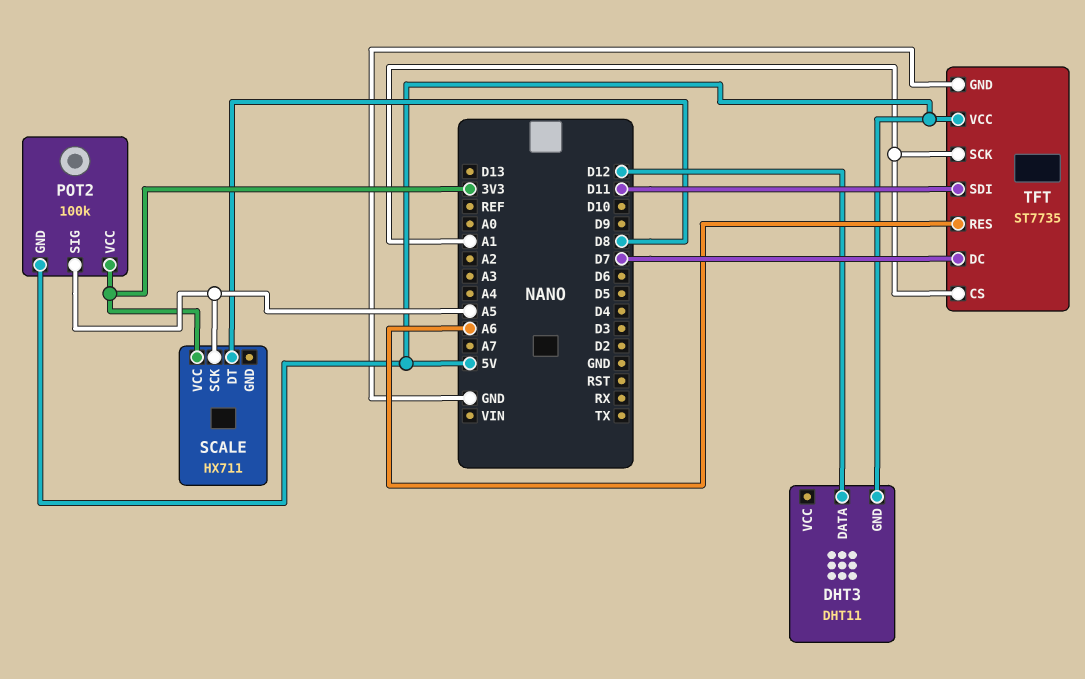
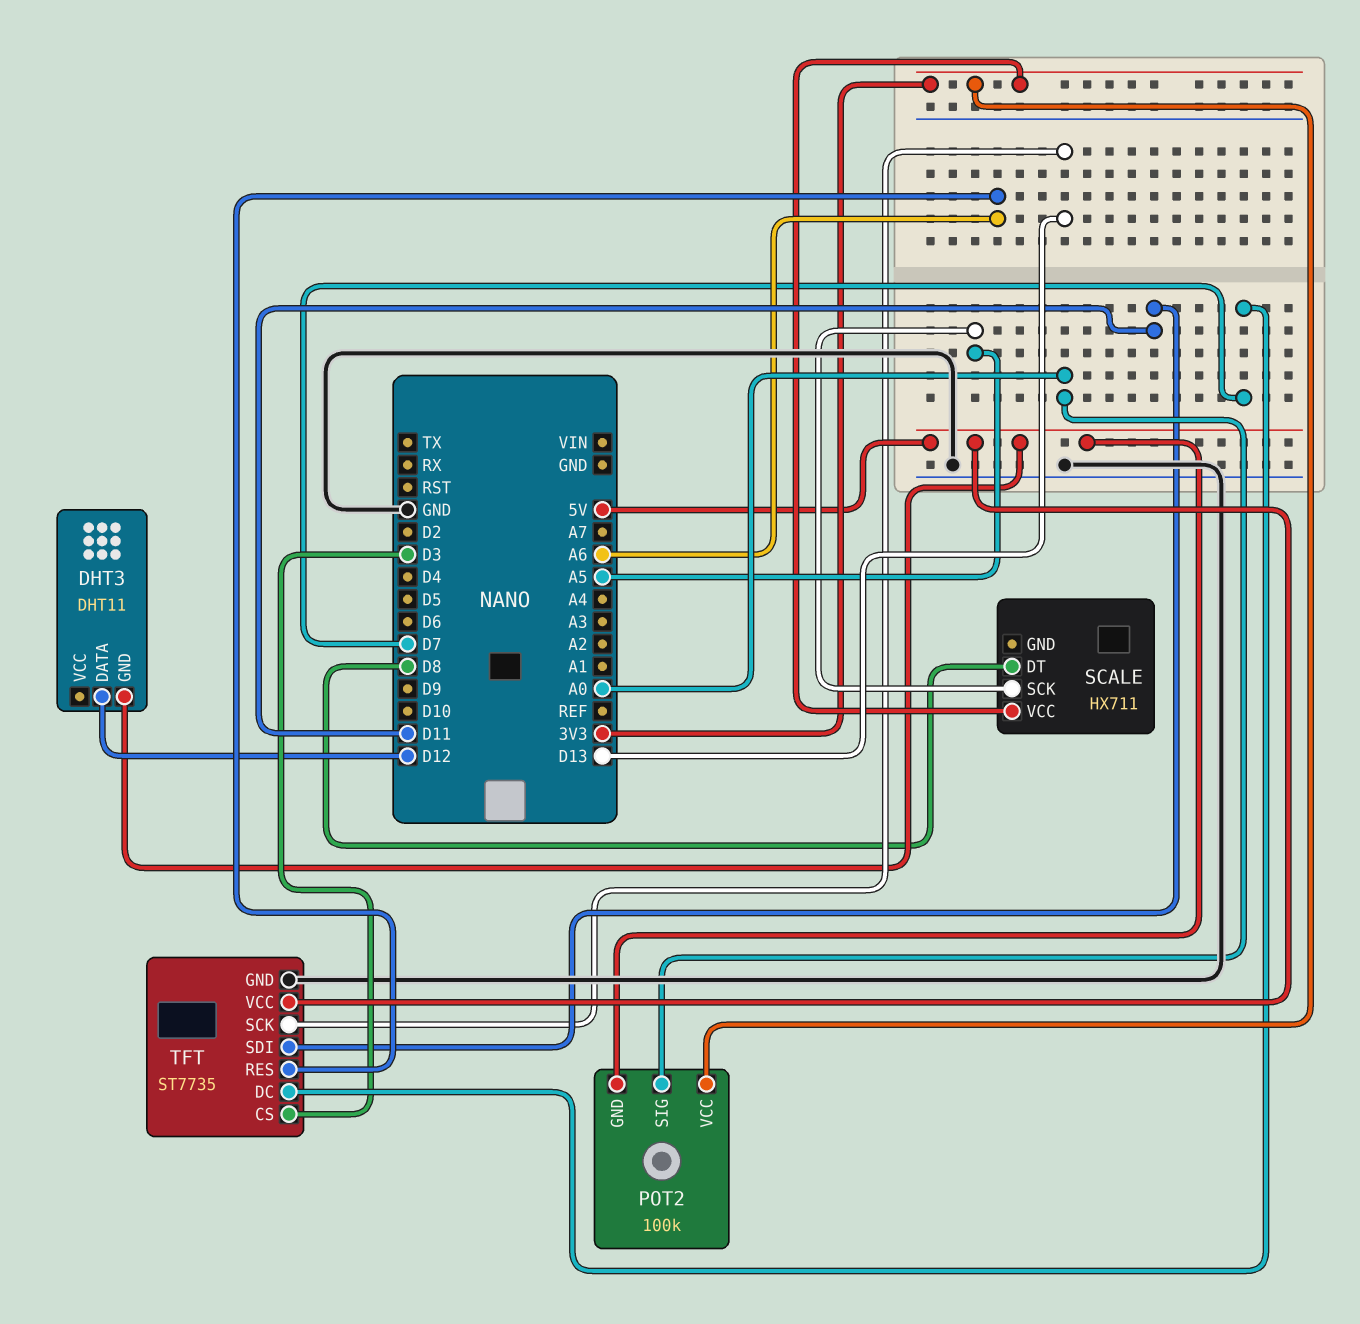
POT2 pin SIG: A5 -> A0
TFT pin CS: A1 -> D3
TFT pin SCK: A1 -> D13

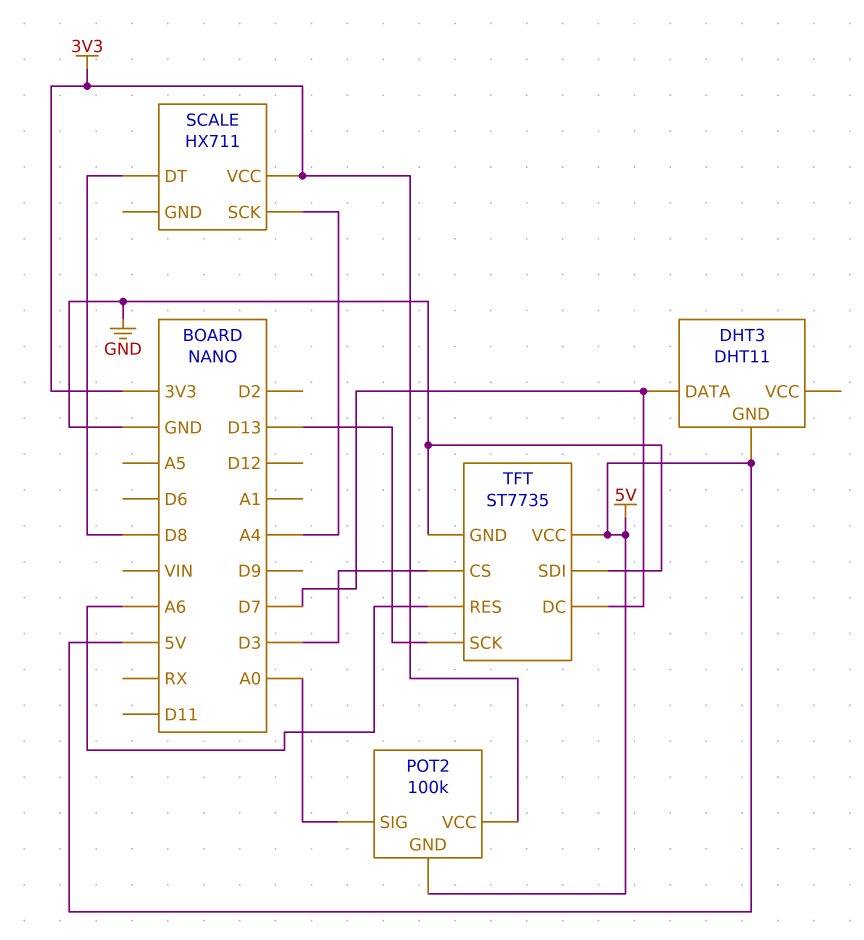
DHT3 pin DATA: D12 -> D7
SCALE pin SCK: A5 -> A4
TFT pin SDI: D11 -> GND

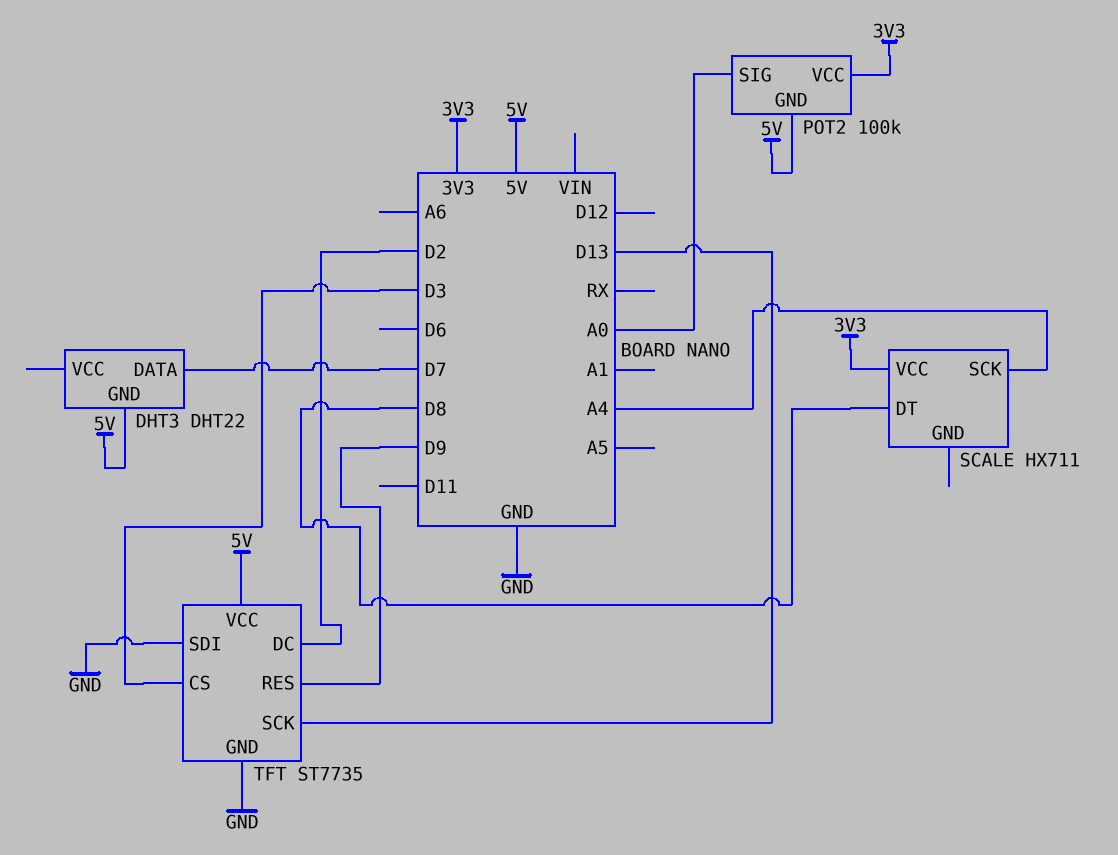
DHT3: DHT11 -> DHT22
TFT pin DC: D7 -> D2
TFT pin RES: A6 -> D9

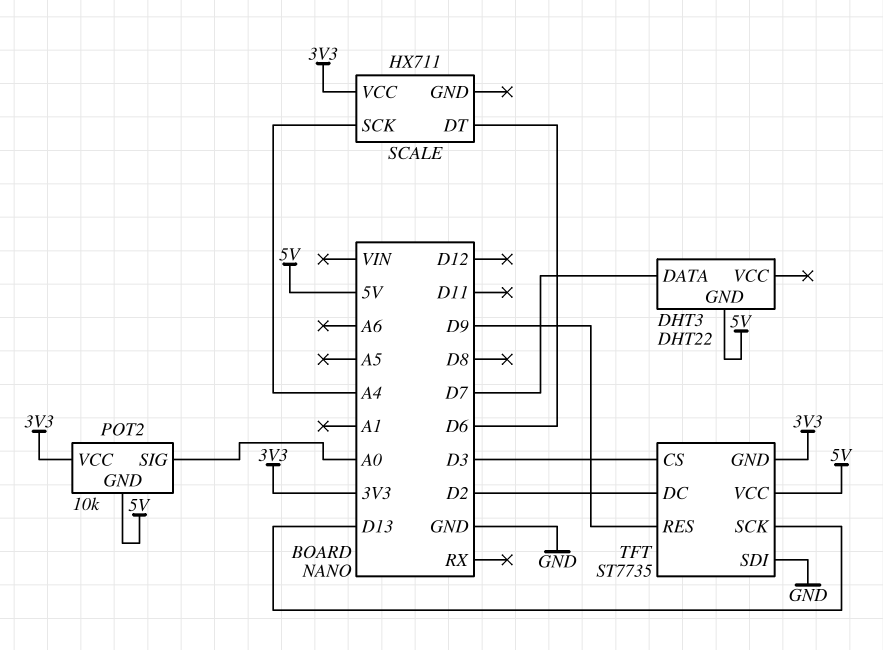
POT2: 100k -> 10k
SCALE pin DT: D8 -> D6
TFT pin GND: GND -> 3V3

